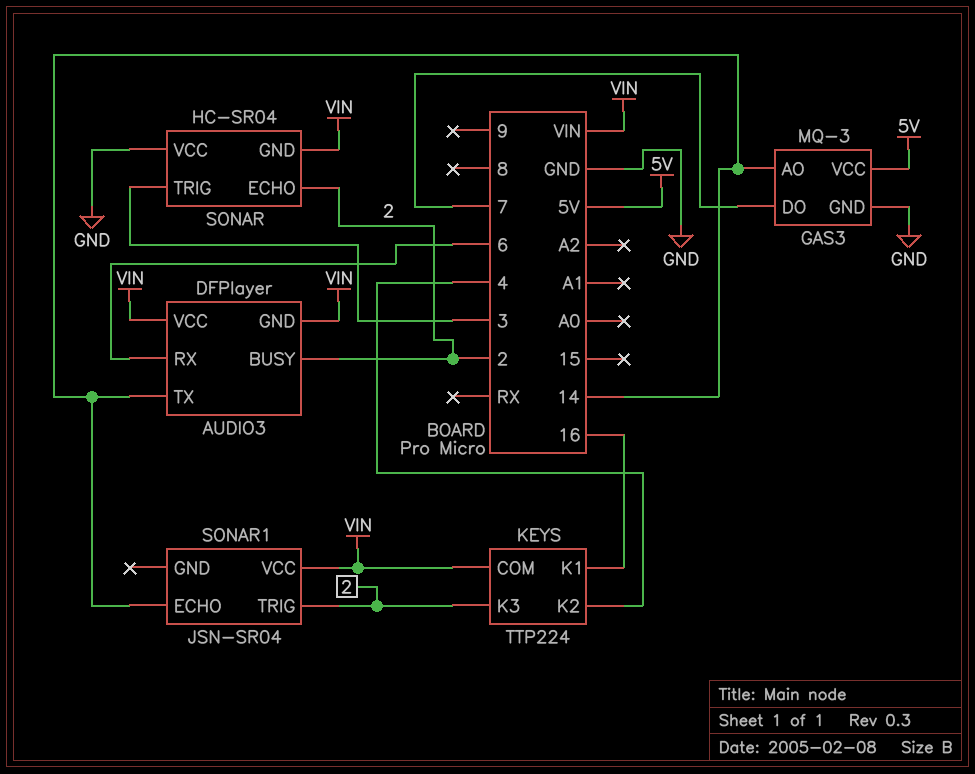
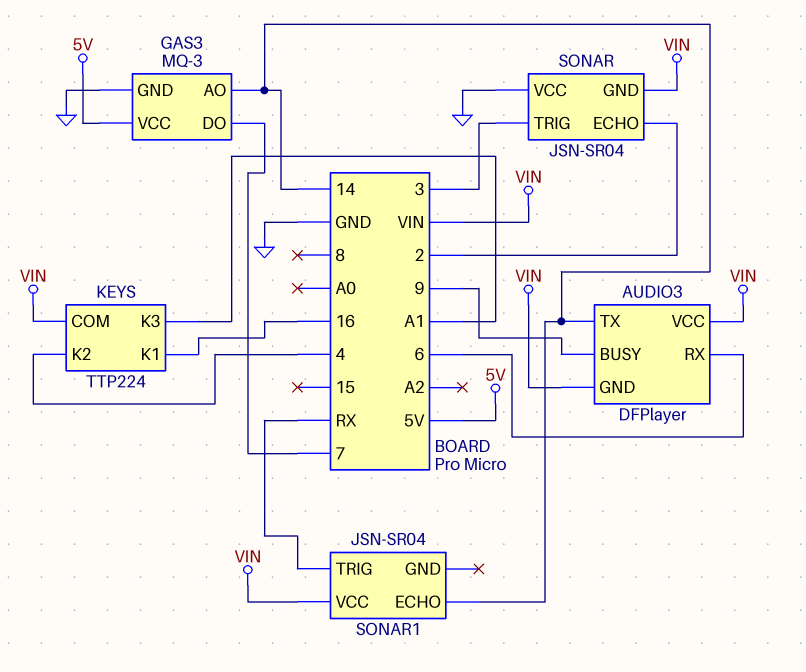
AUDIO3 pin BUSY: 2 -> 9
KEYS pin K3: 2 -> A1
SONAR: HC-SR04 -> JSN-SR04
SONAR1 pin TRIG: 2 -> RX

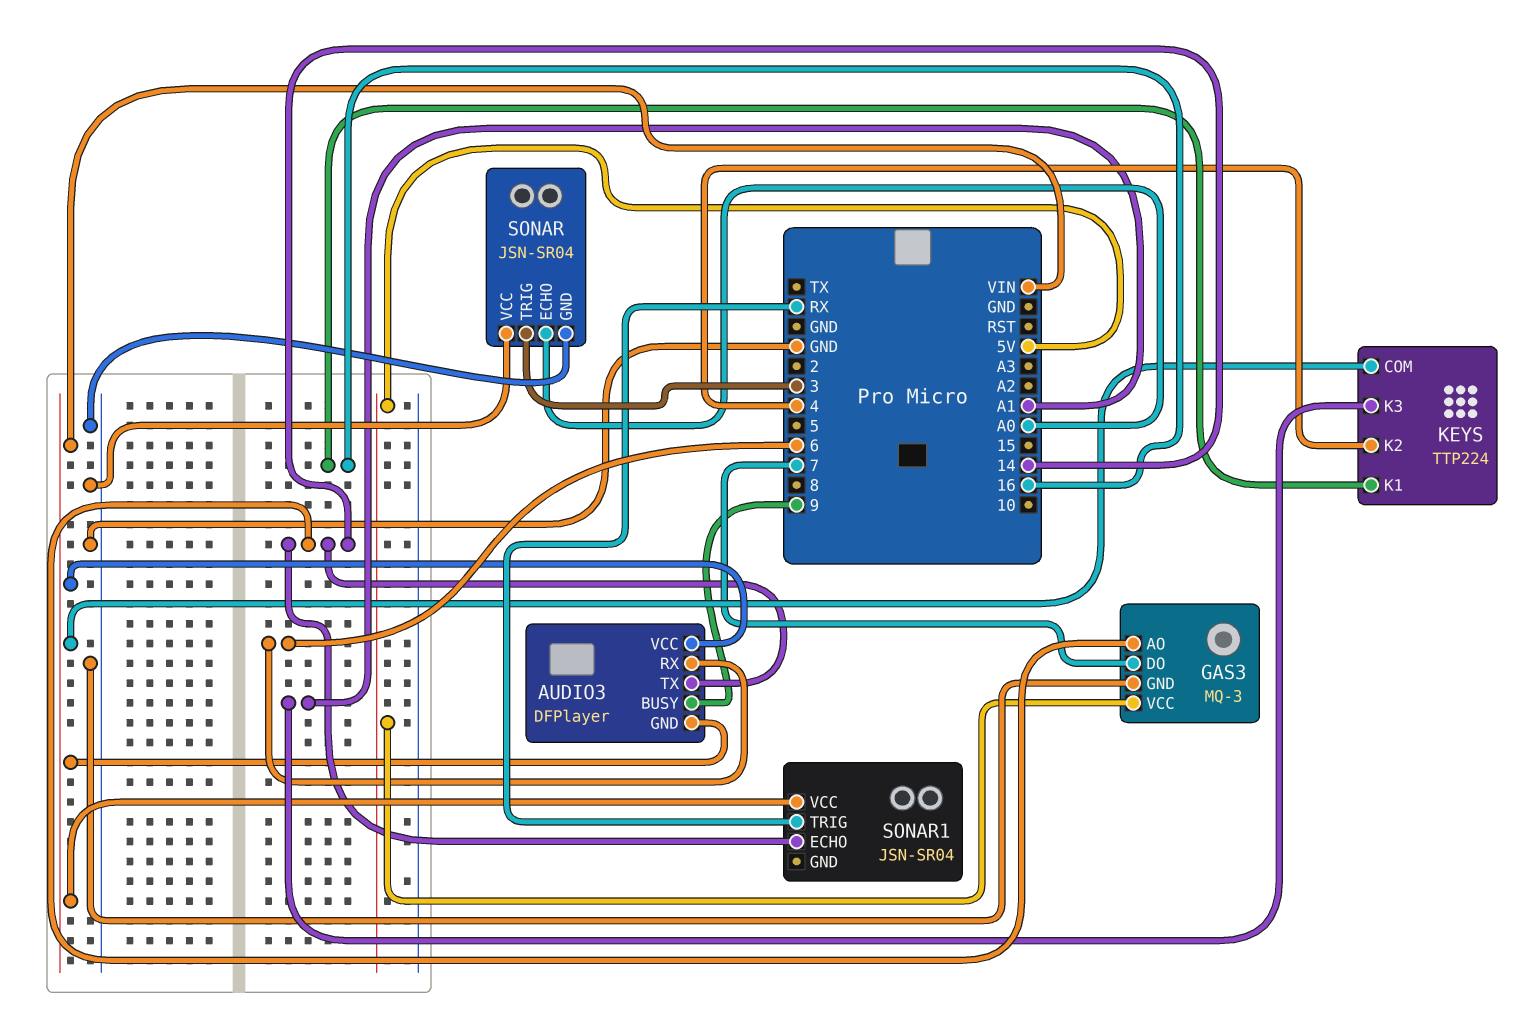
SONAR pin ECHO: 2 -> A0
SONAR pin GND: VIN -> GND

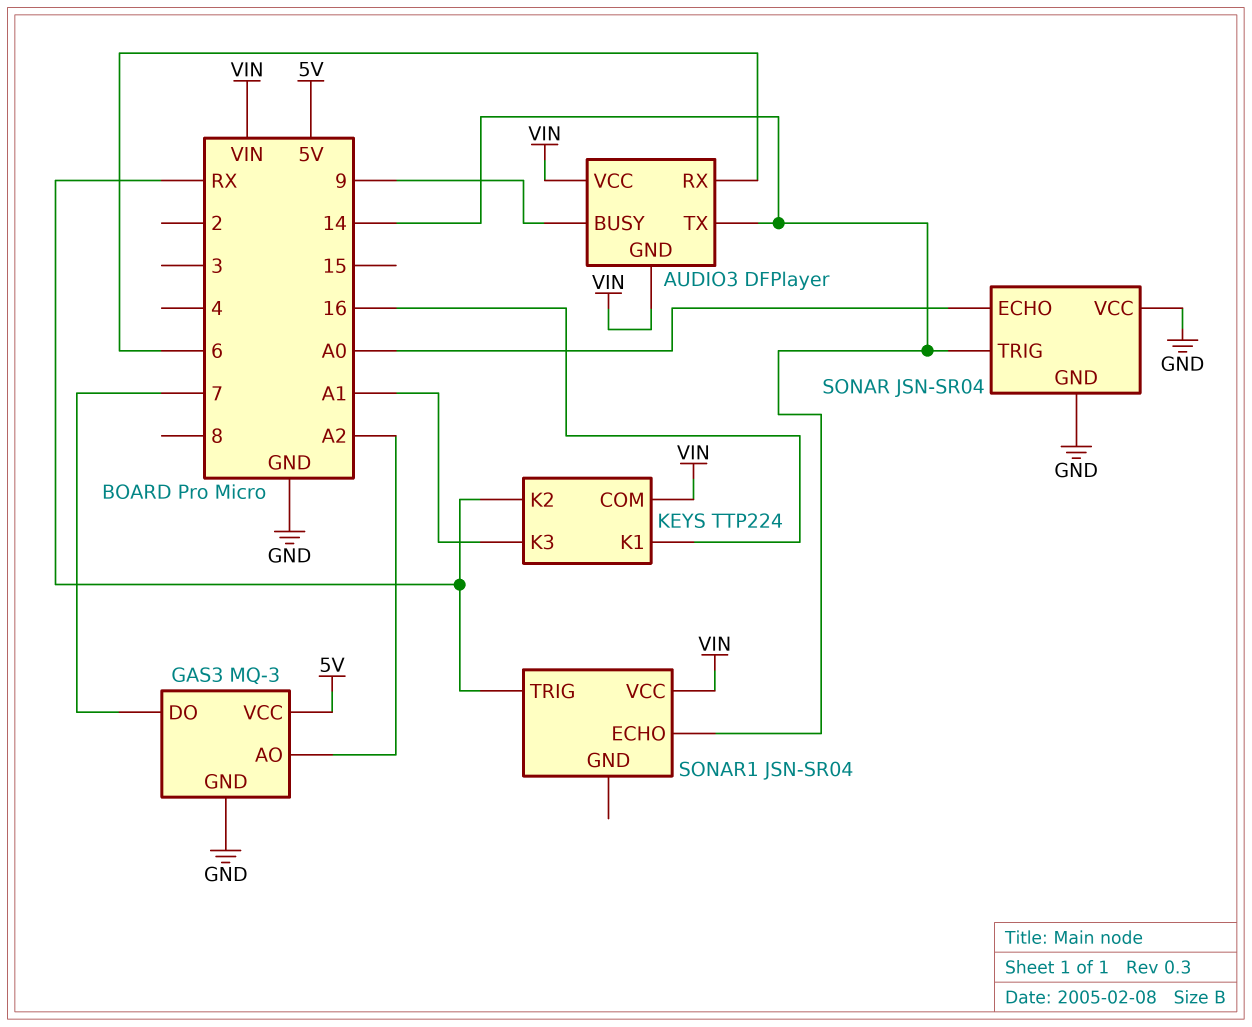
GAS3 pin AO: 14 -> A2
KEYS pin K2: 4 -> RX
SONAR pin TRIG: 3 -> 14

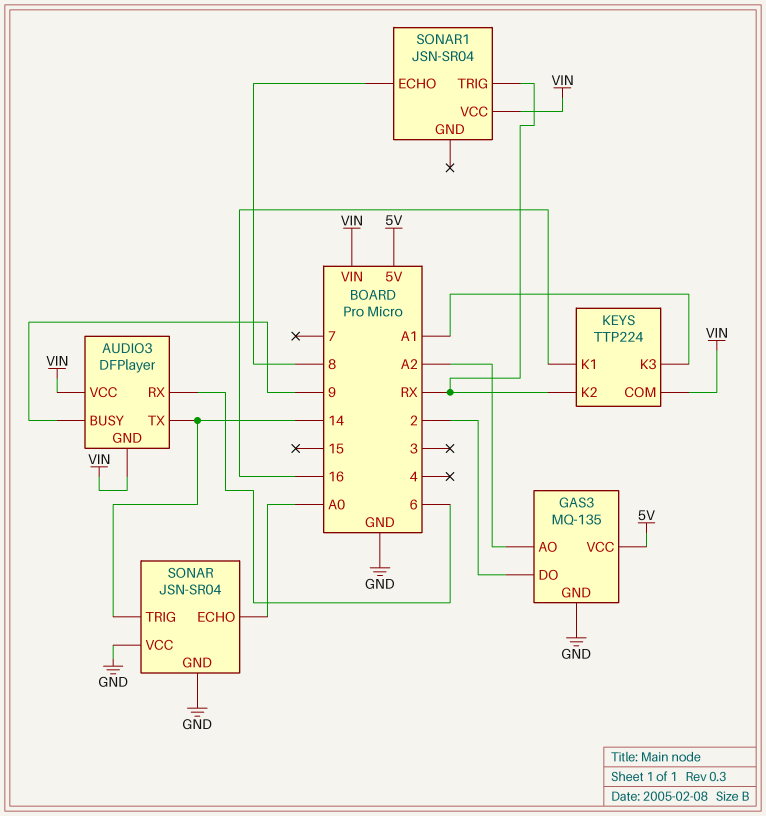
GAS3: MQ-3 -> MQ-135
GAS3 pin DO: 7 -> 2
SONAR1 pin ECHO: 14 -> 8

